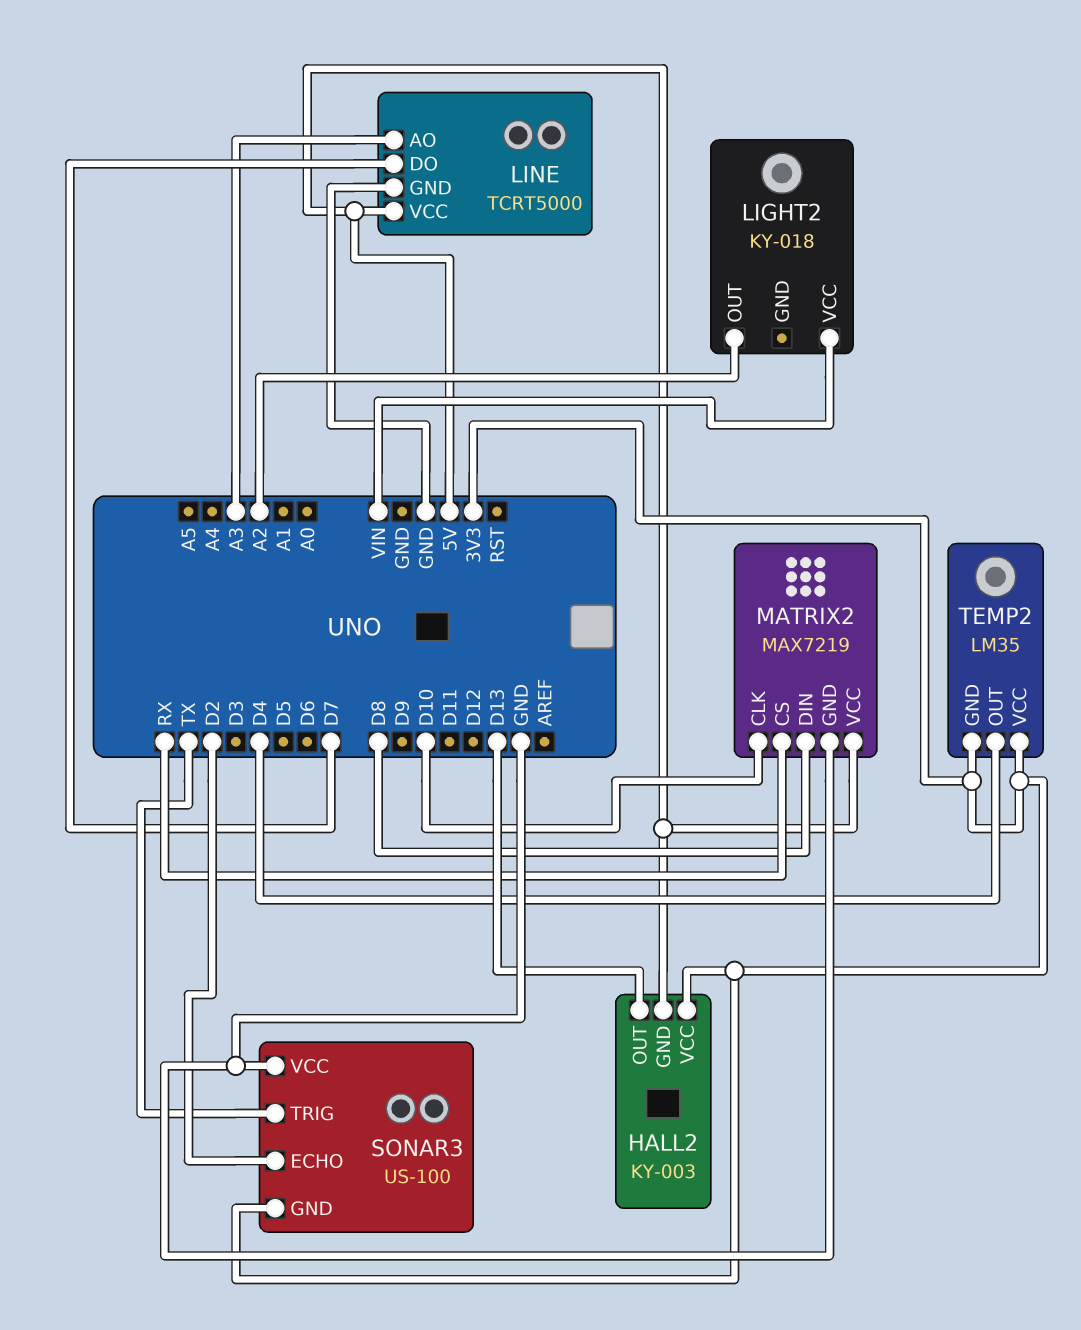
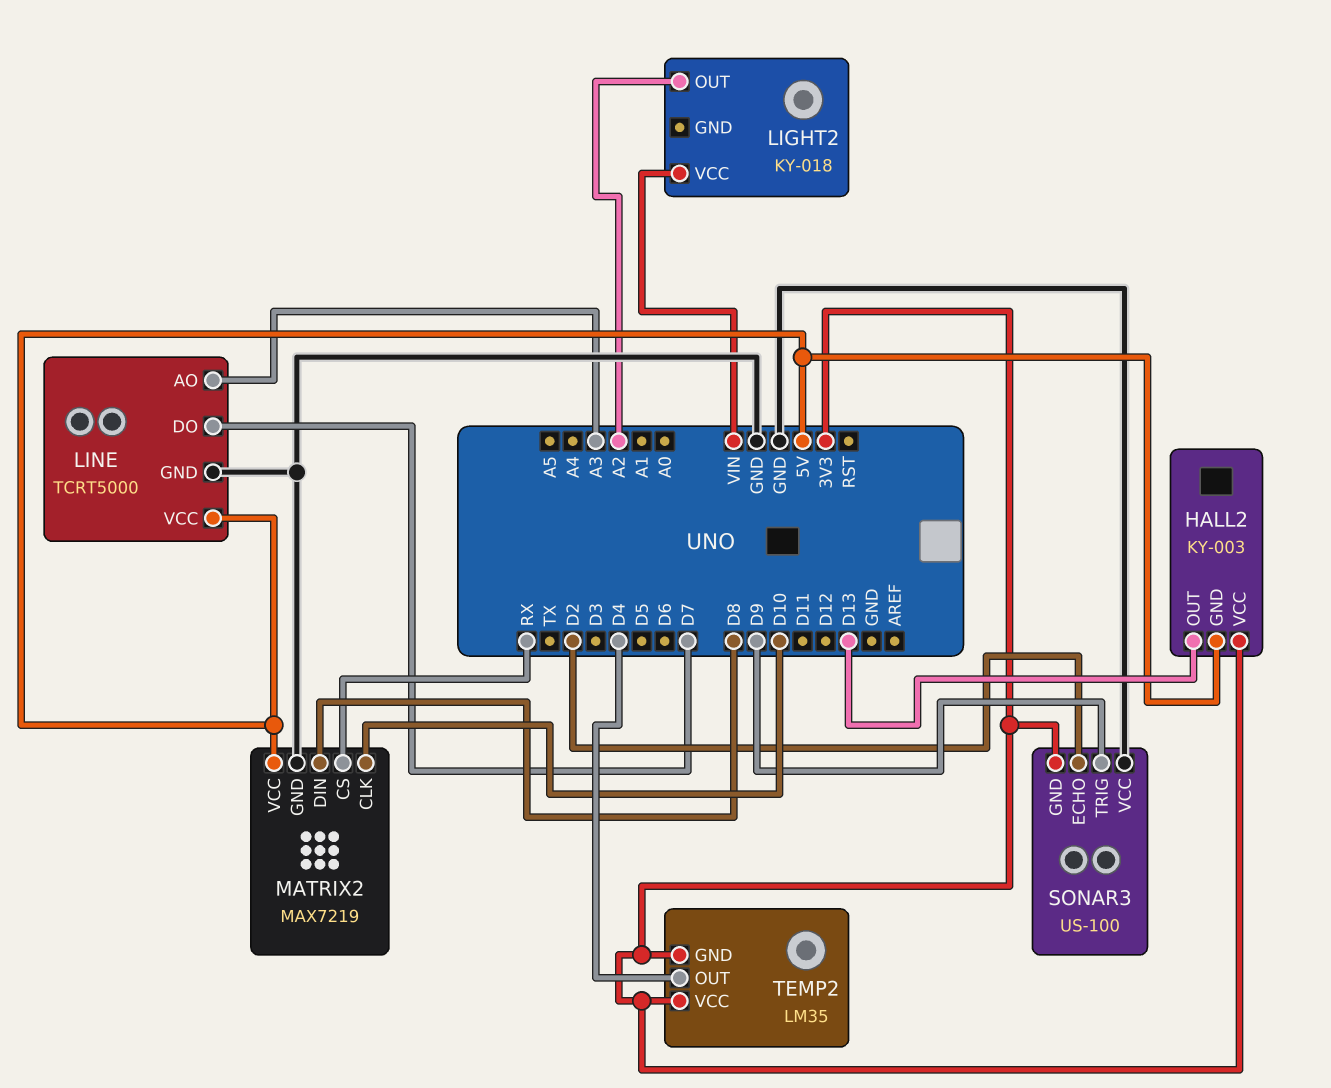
SONAR3 pin TRIG: TX -> D9

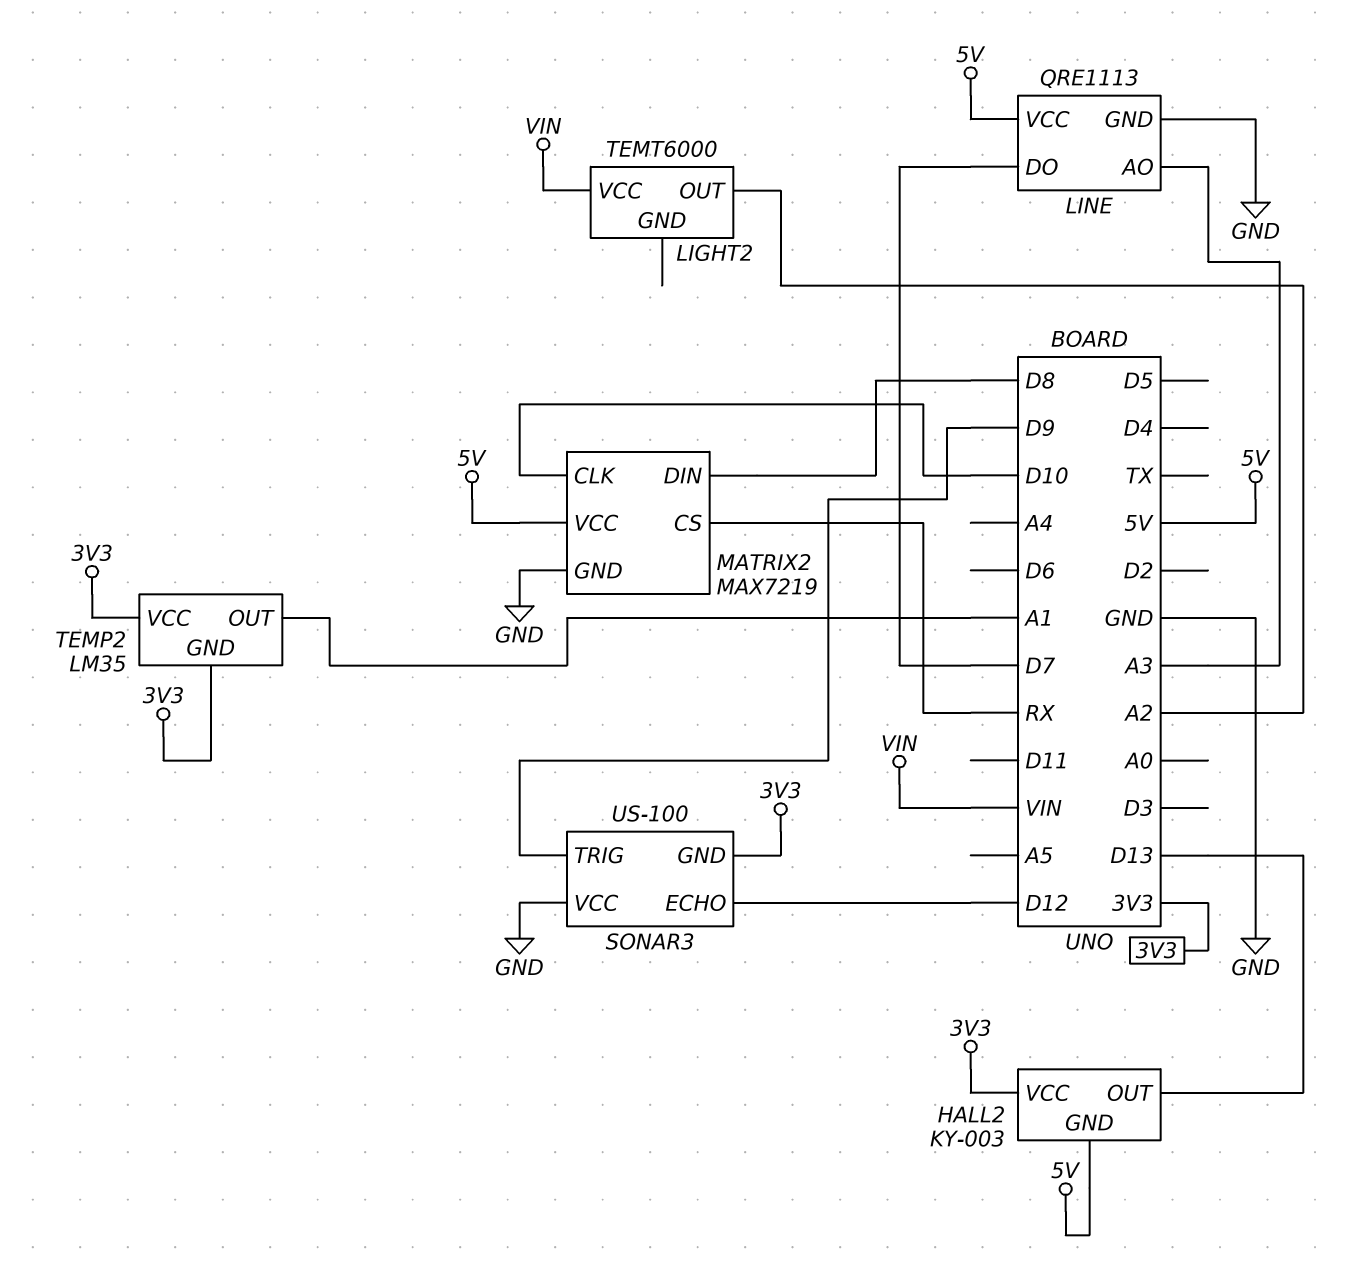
LIGHT2: KY-018 -> TEMT6000
LINE: TCRT5000 -> QRE1113
SONAR3 pin ECHO: D2 -> D12
TEMP2 pin OUT: D4 -> A1

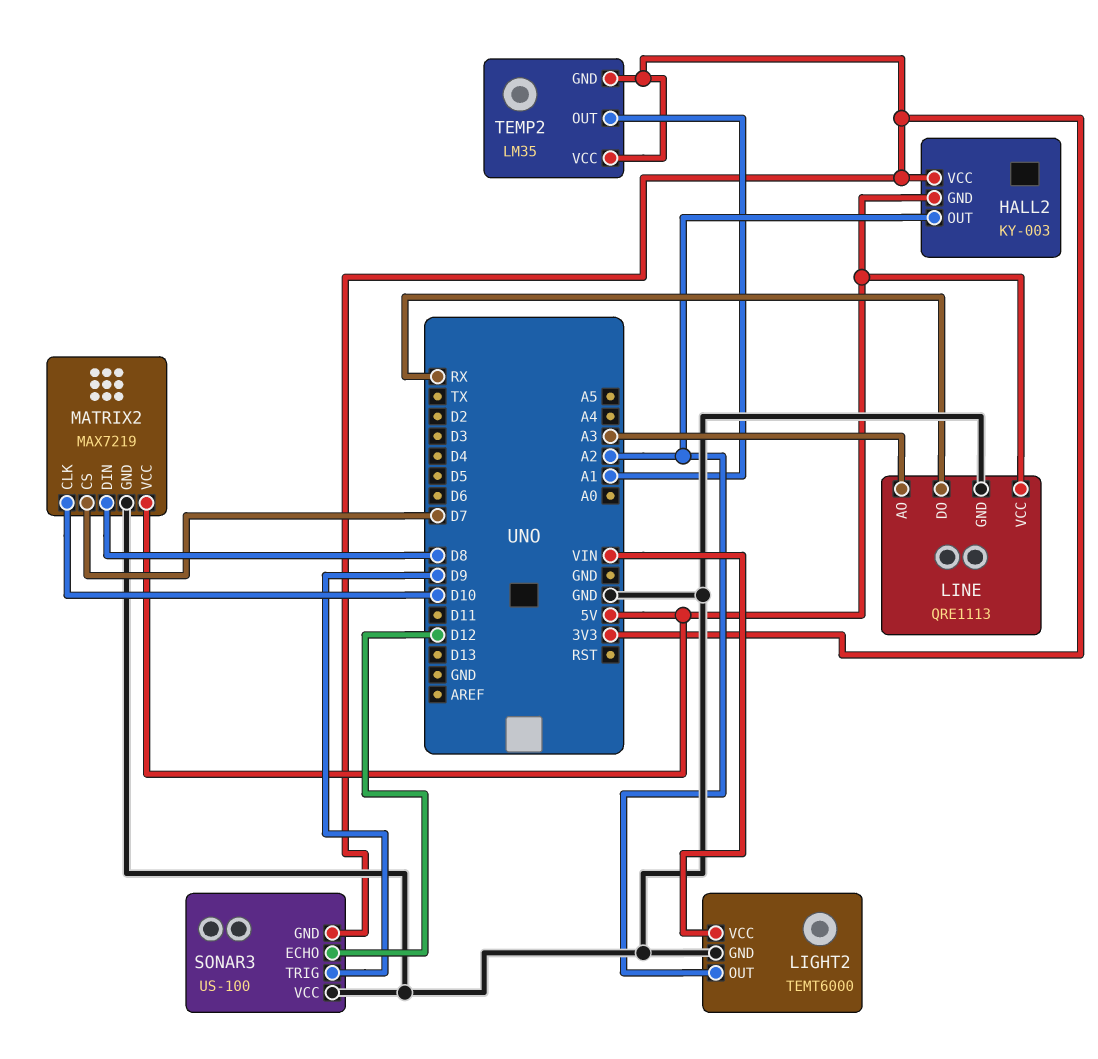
HALL2 pin OUT: D13 -> A2
LIGHT2 pin GND: none -> GND
LINE pin DO: D7 -> RX
MATRIX2 pin CS: RX -> D7

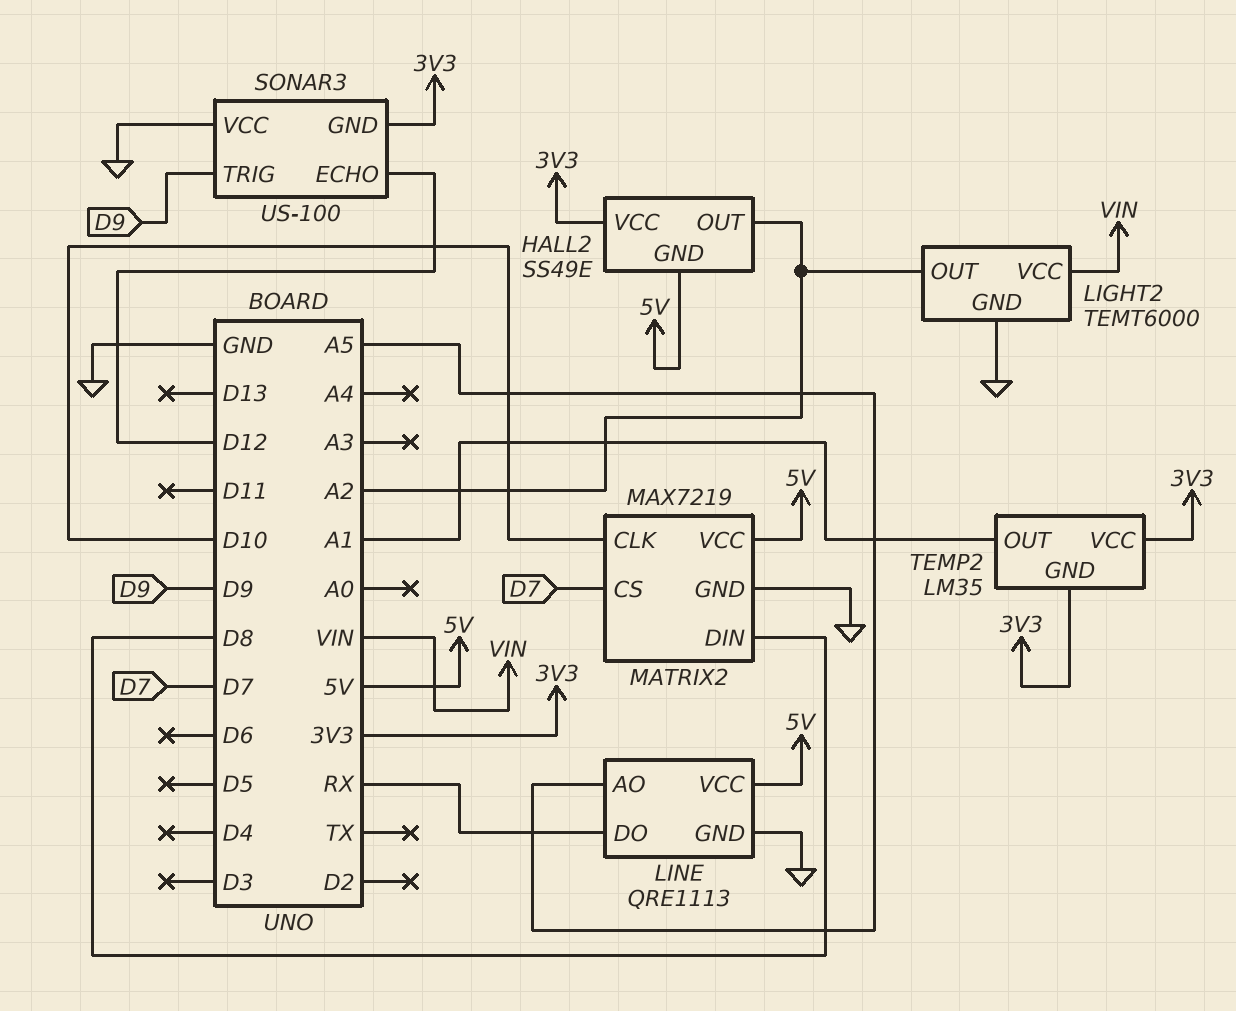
HALL2: KY-003 -> SS49E
LINE pin AO: A3 -> A5

